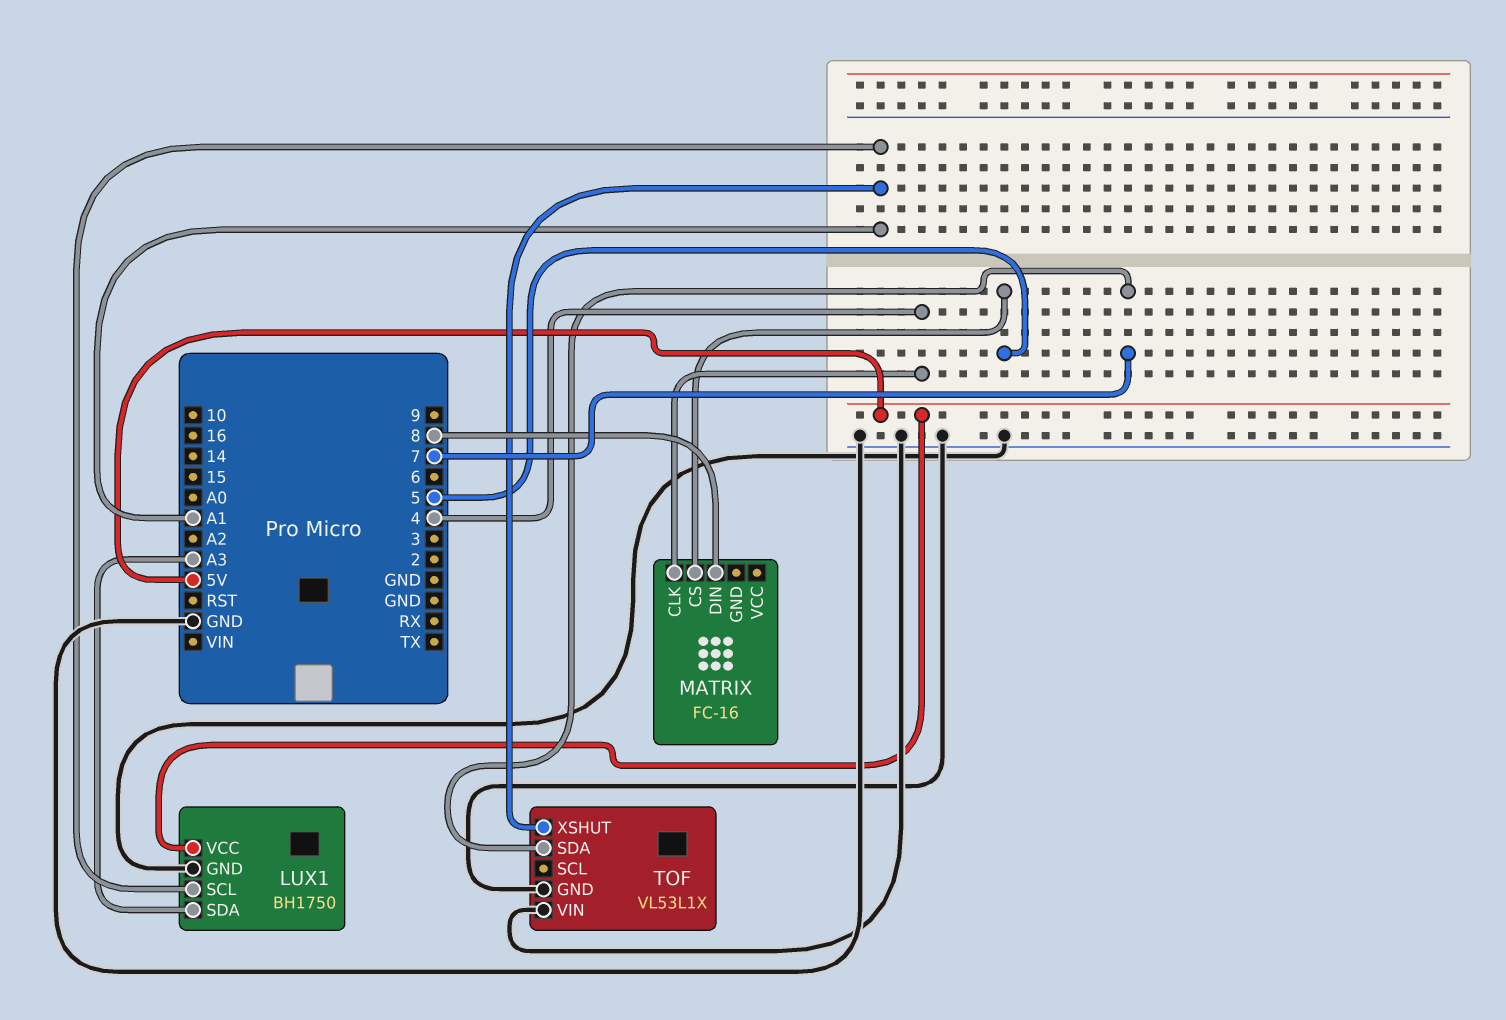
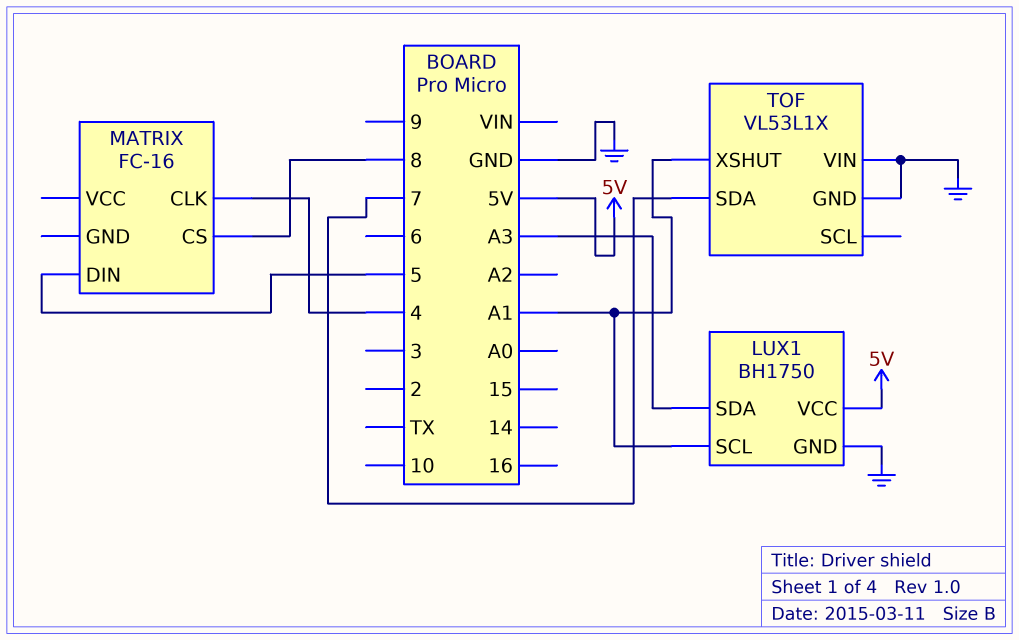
MATRIX pin CS: 5 -> 8
MATRIX pin DIN: 8 -> 5

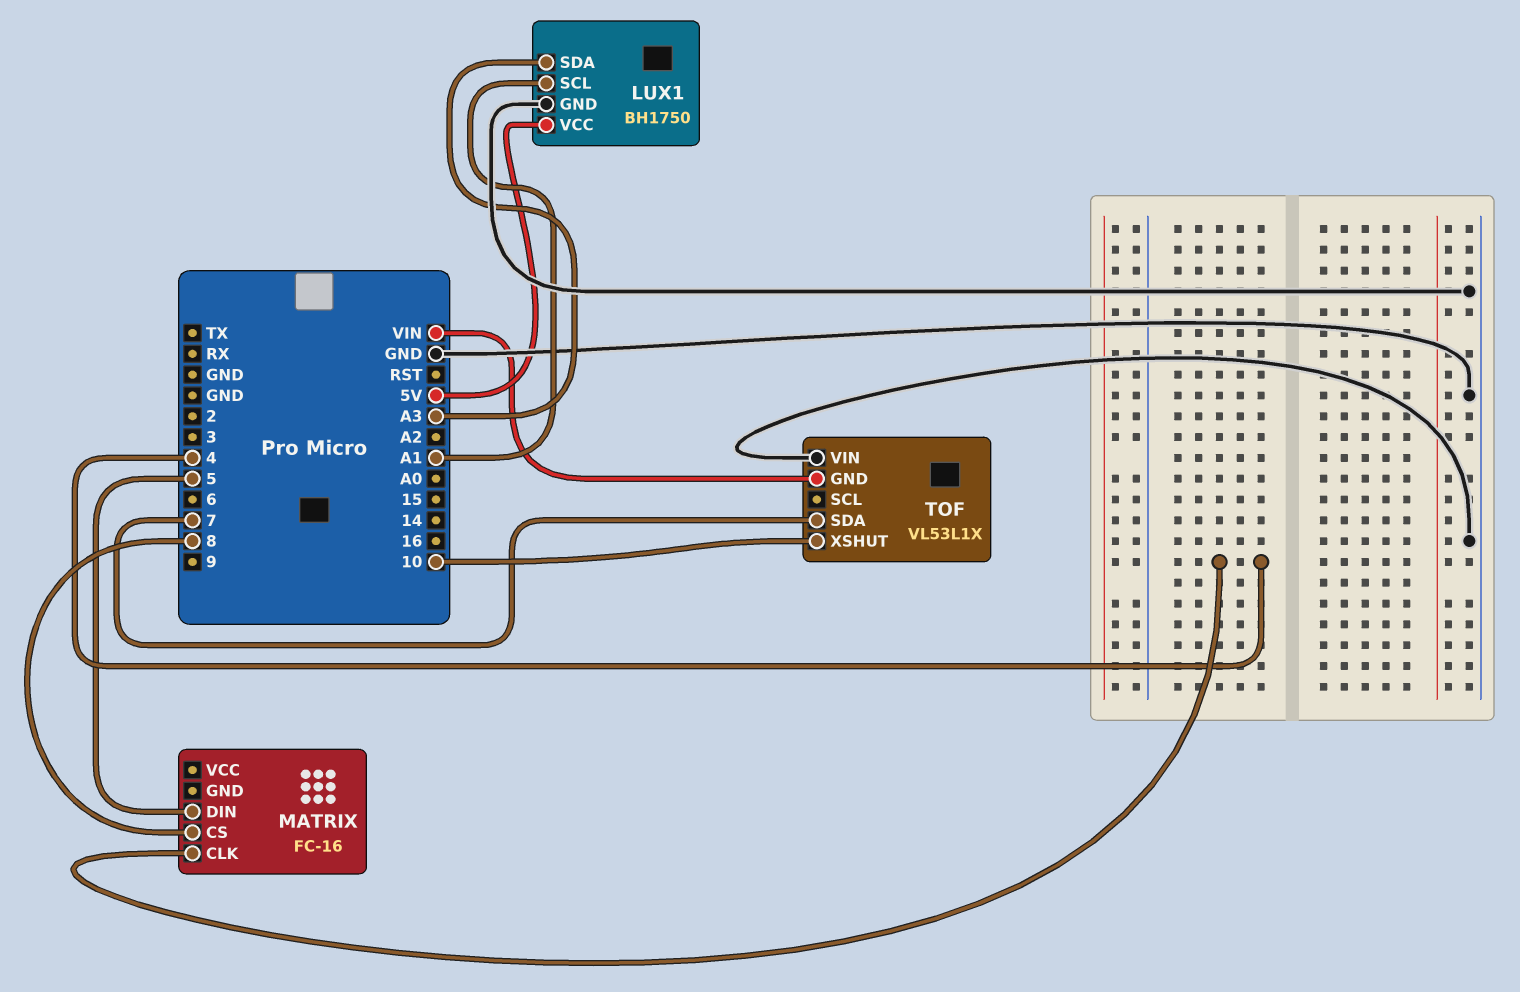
TOF pin GND: GND -> VIN
TOF pin XSHUT: A1 -> 10

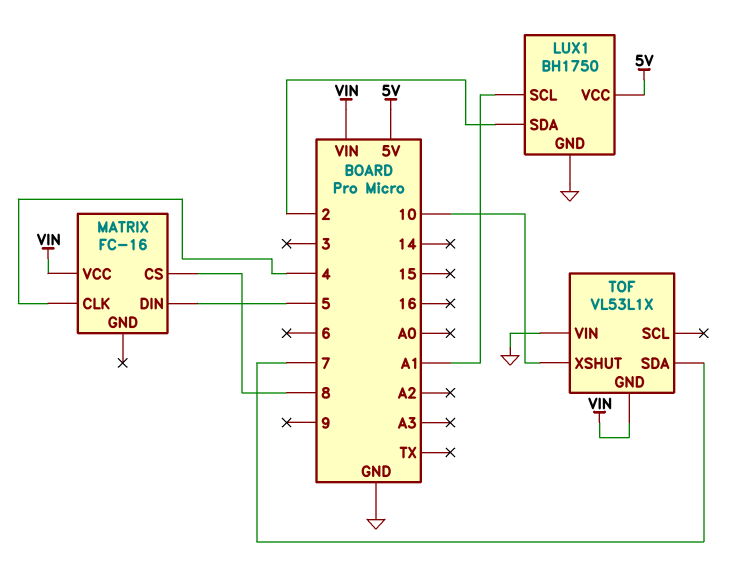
LUX1 pin SDA: A3 -> 2
MATRIX pin VCC: none -> VIN

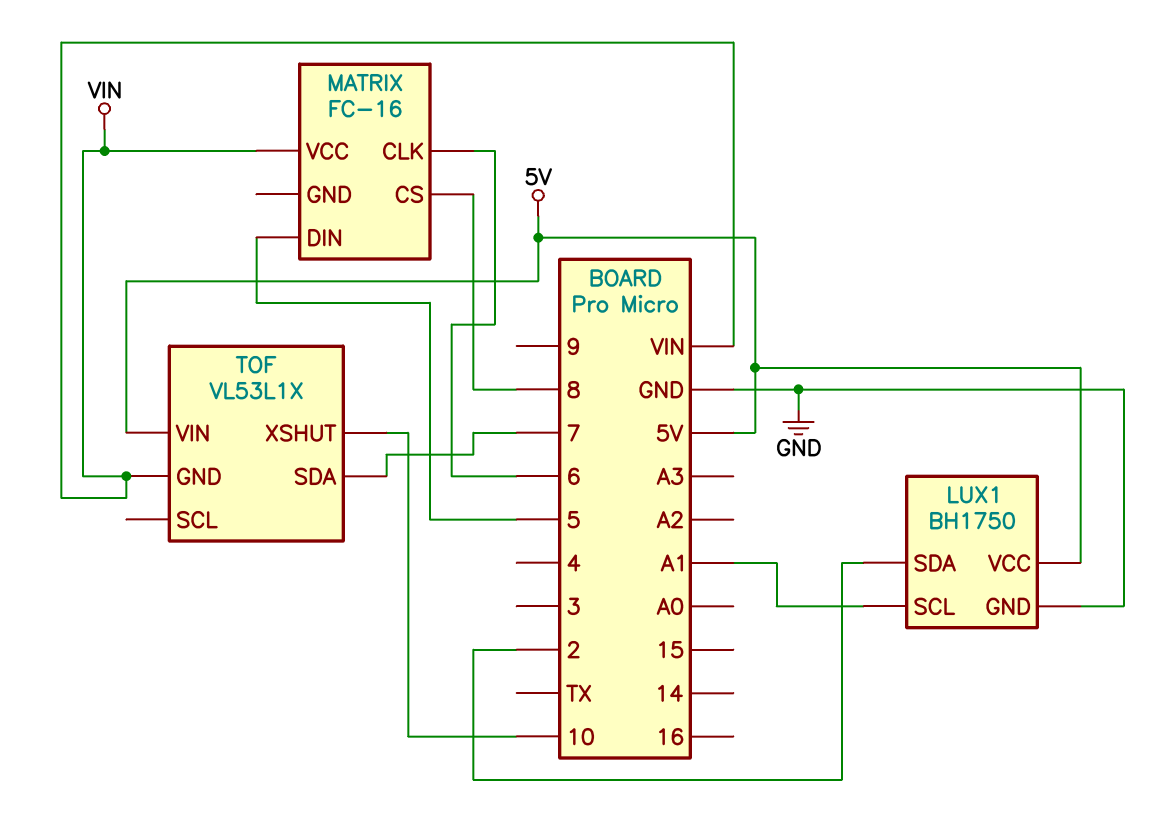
MATRIX pin CLK: 4 -> 6
TOF pin VIN: GND -> 5V

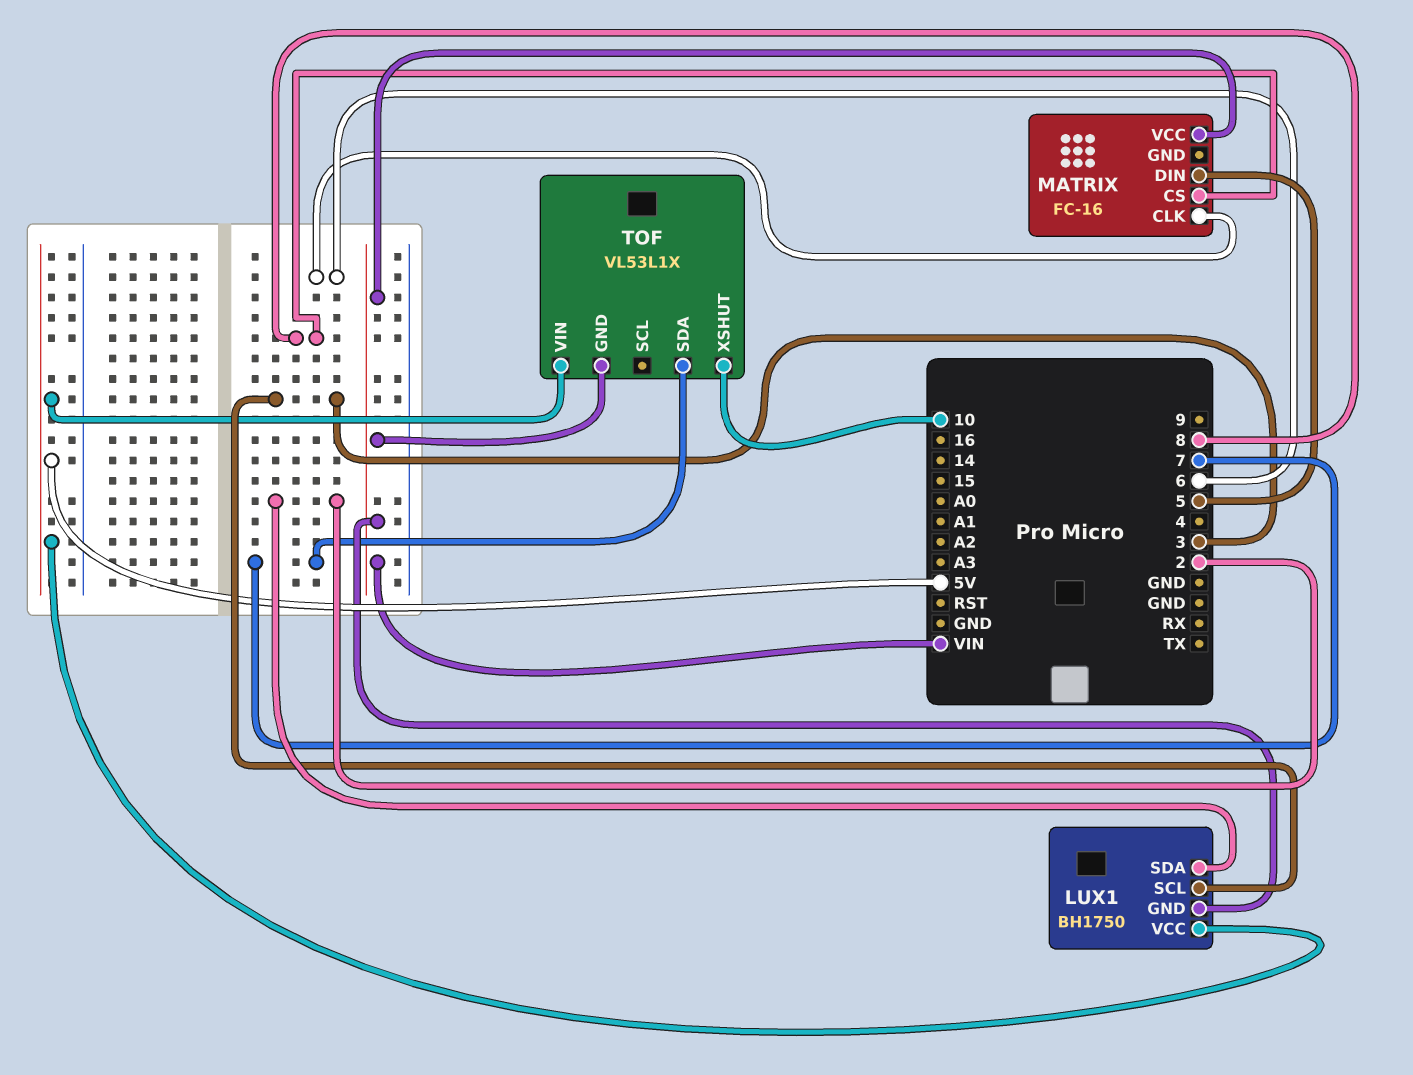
LUX1 pin GND: GND -> VIN
LUX1 pin SCL: A1 -> 3

